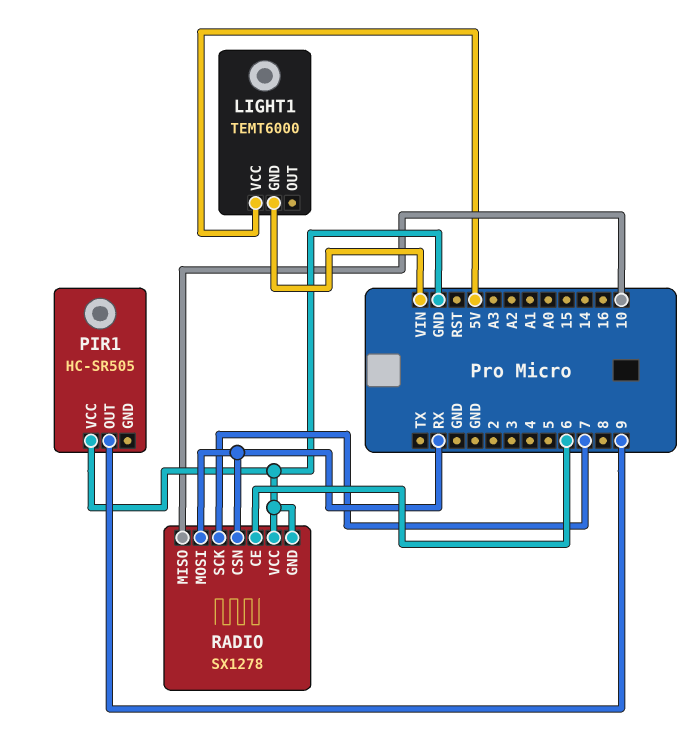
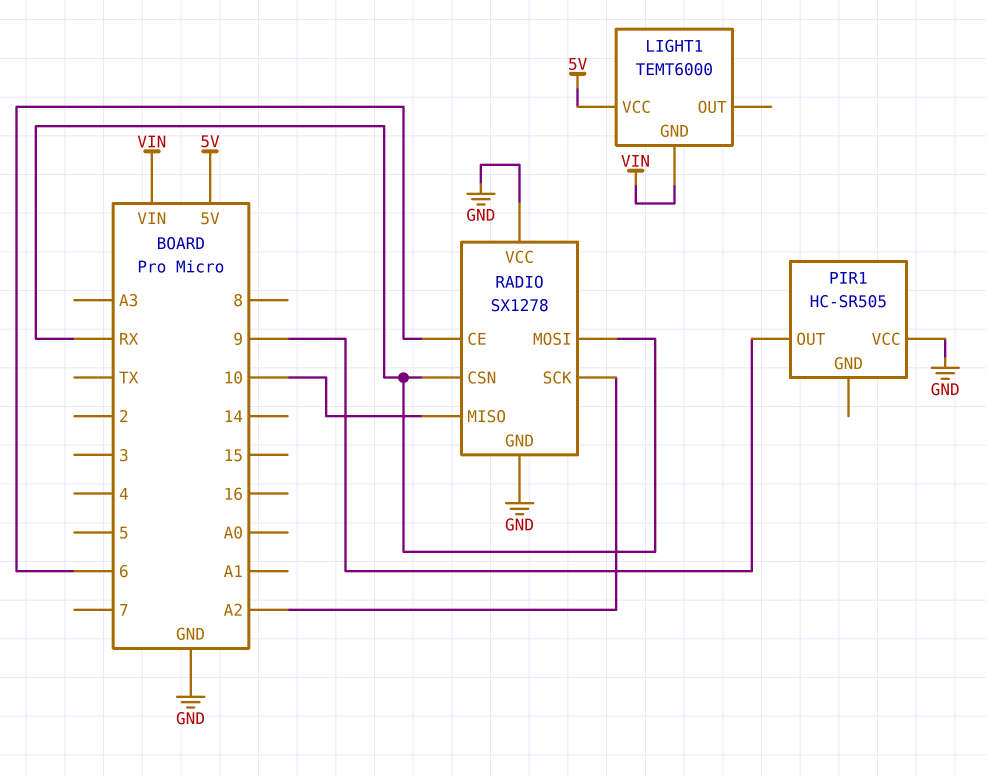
RADIO pin SCK: 7 -> A2

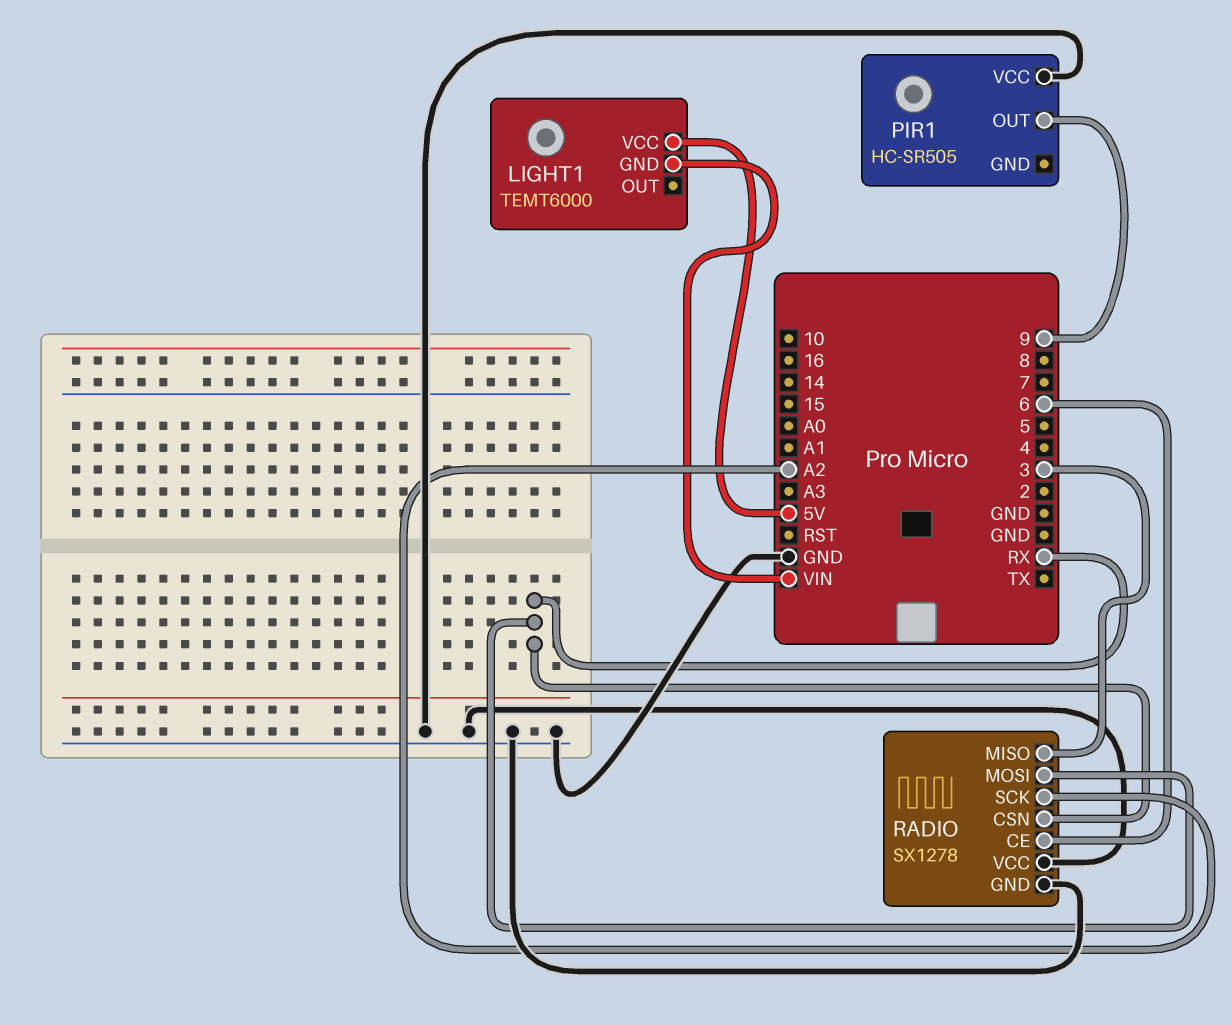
RADIO pin MISO: 10 -> 3

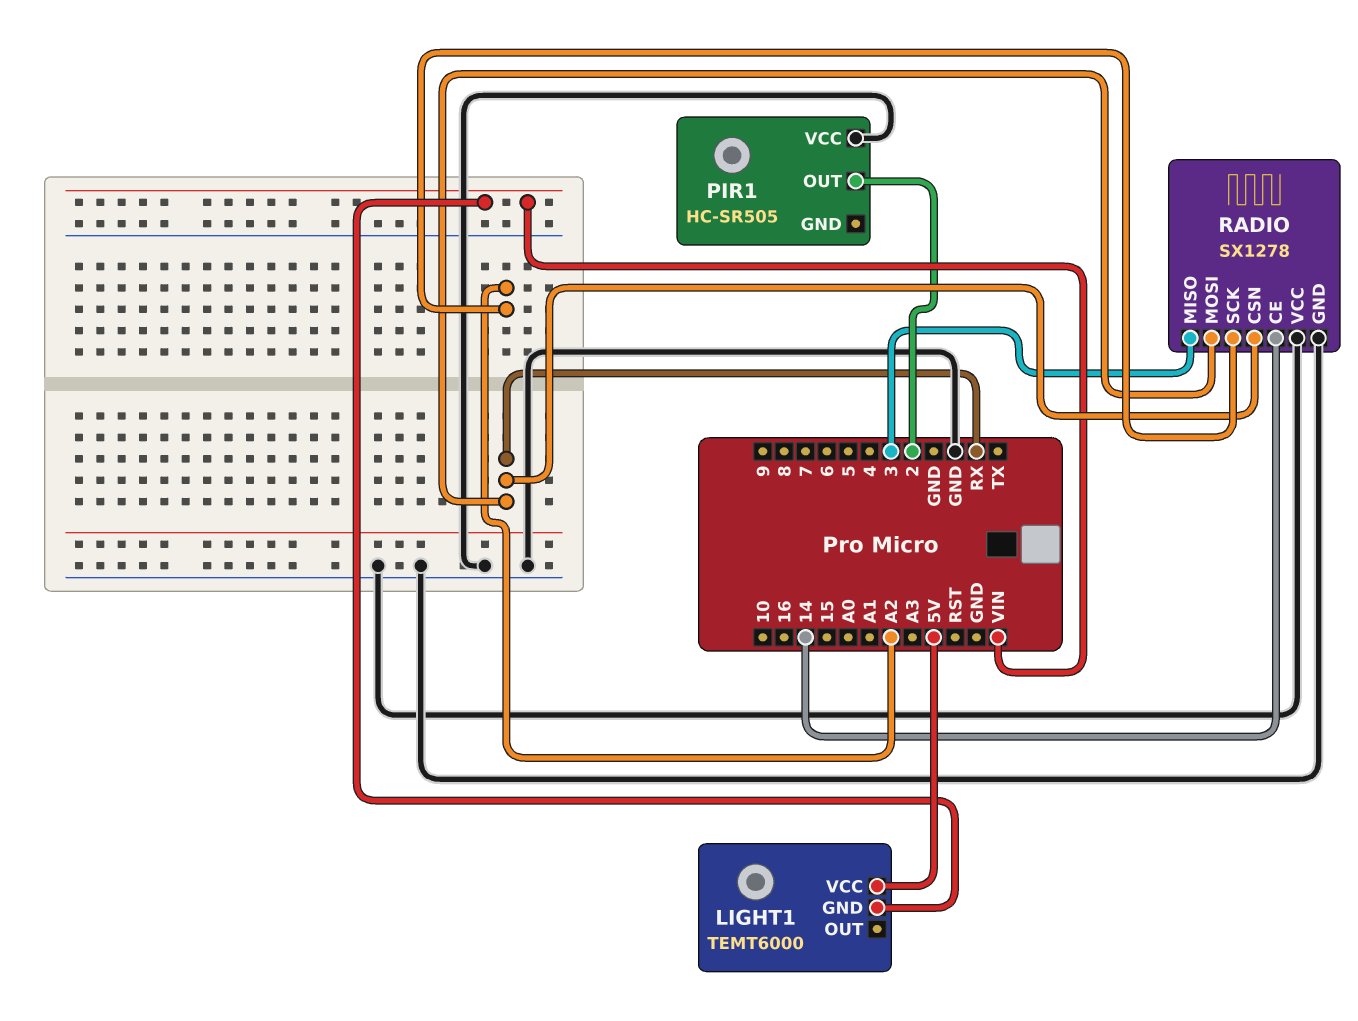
PIR1 pin OUT: 9 -> 2
RADIO pin CE: 6 -> 14

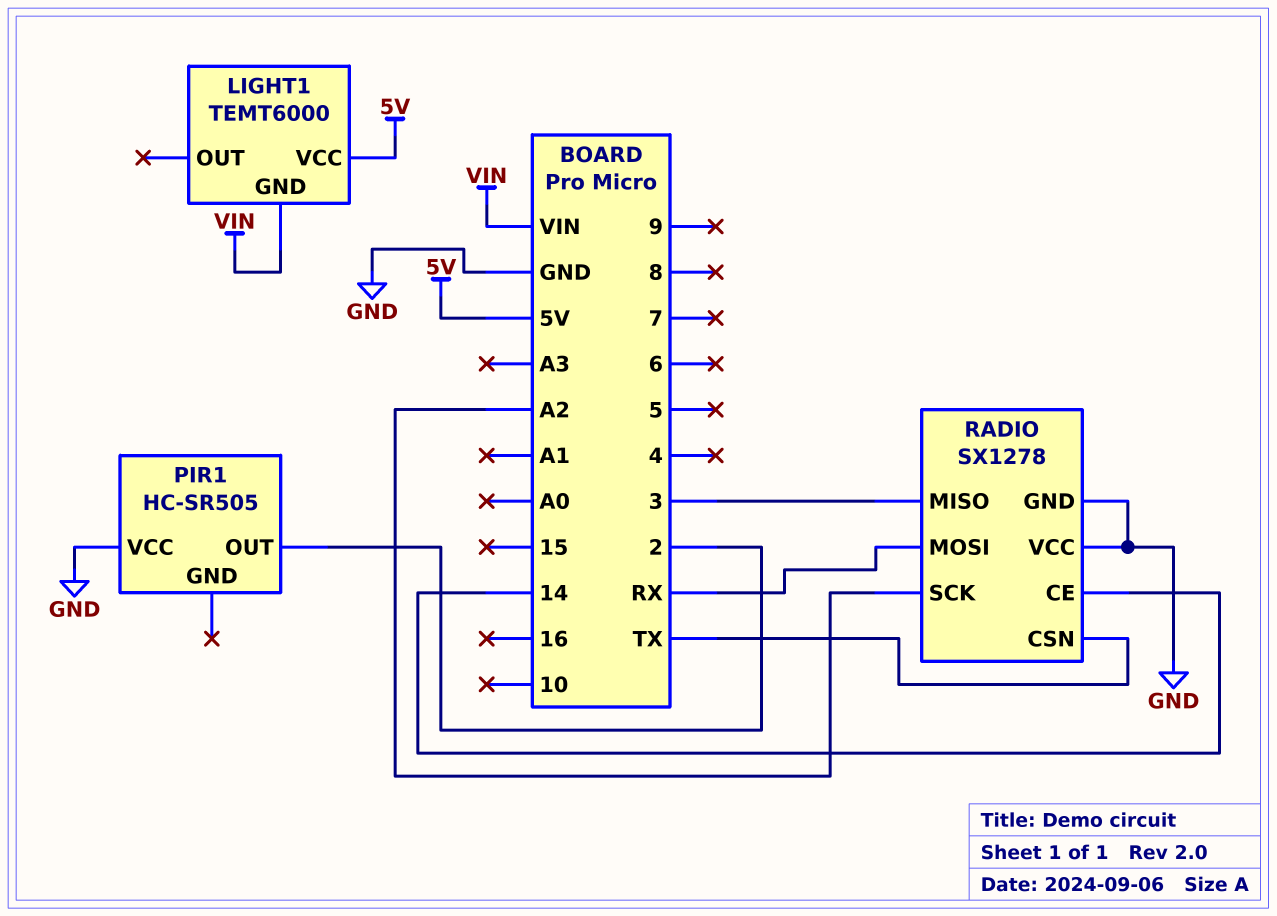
RADIO pin CSN: RX -> TX

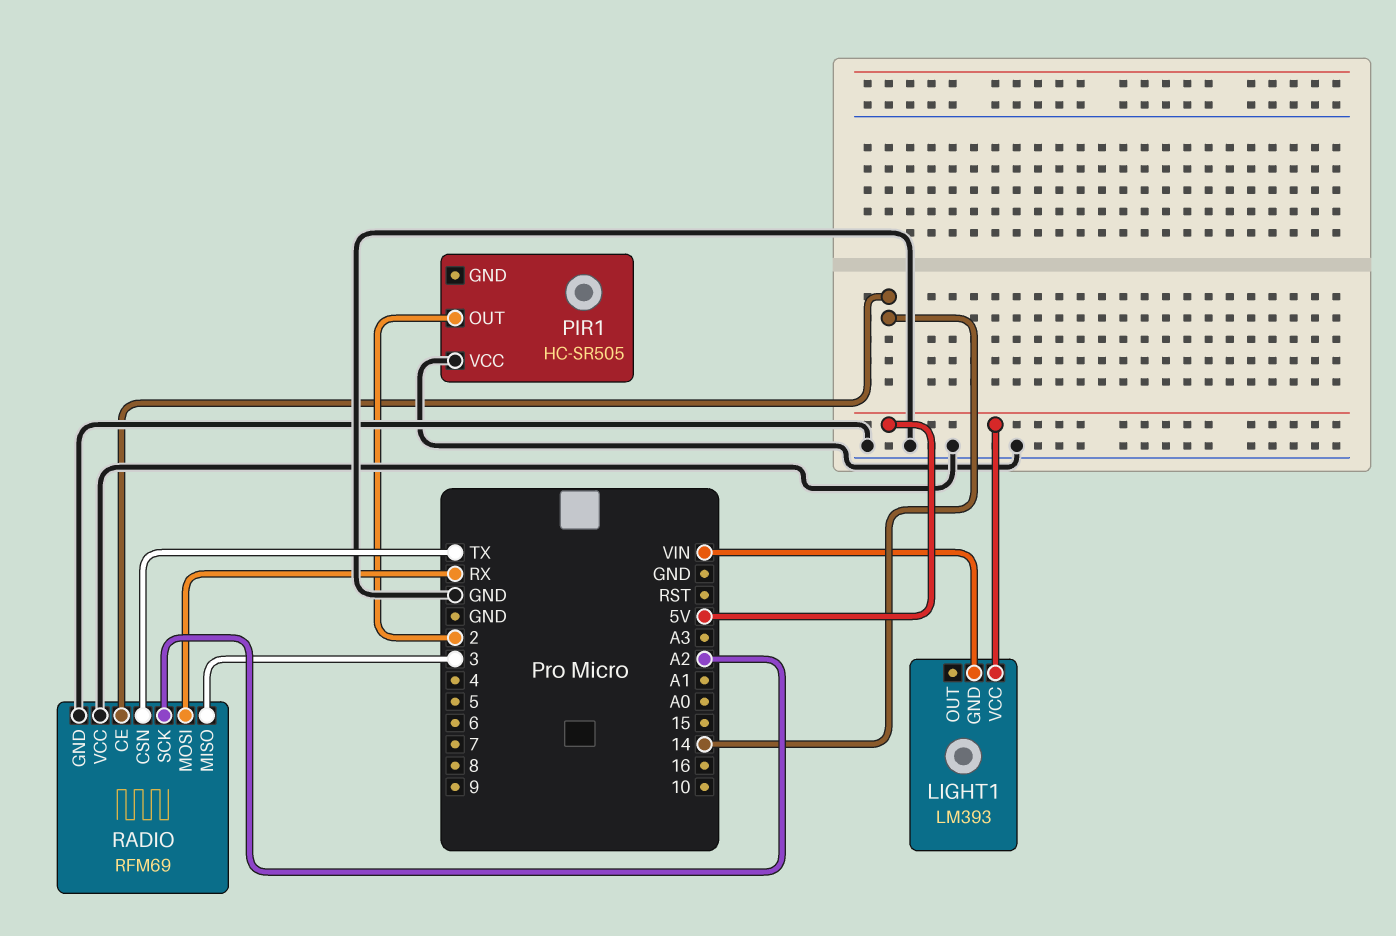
LIGHT1: TEMT6000 -> LM393
RADIO: SX1278 -> RFM69

